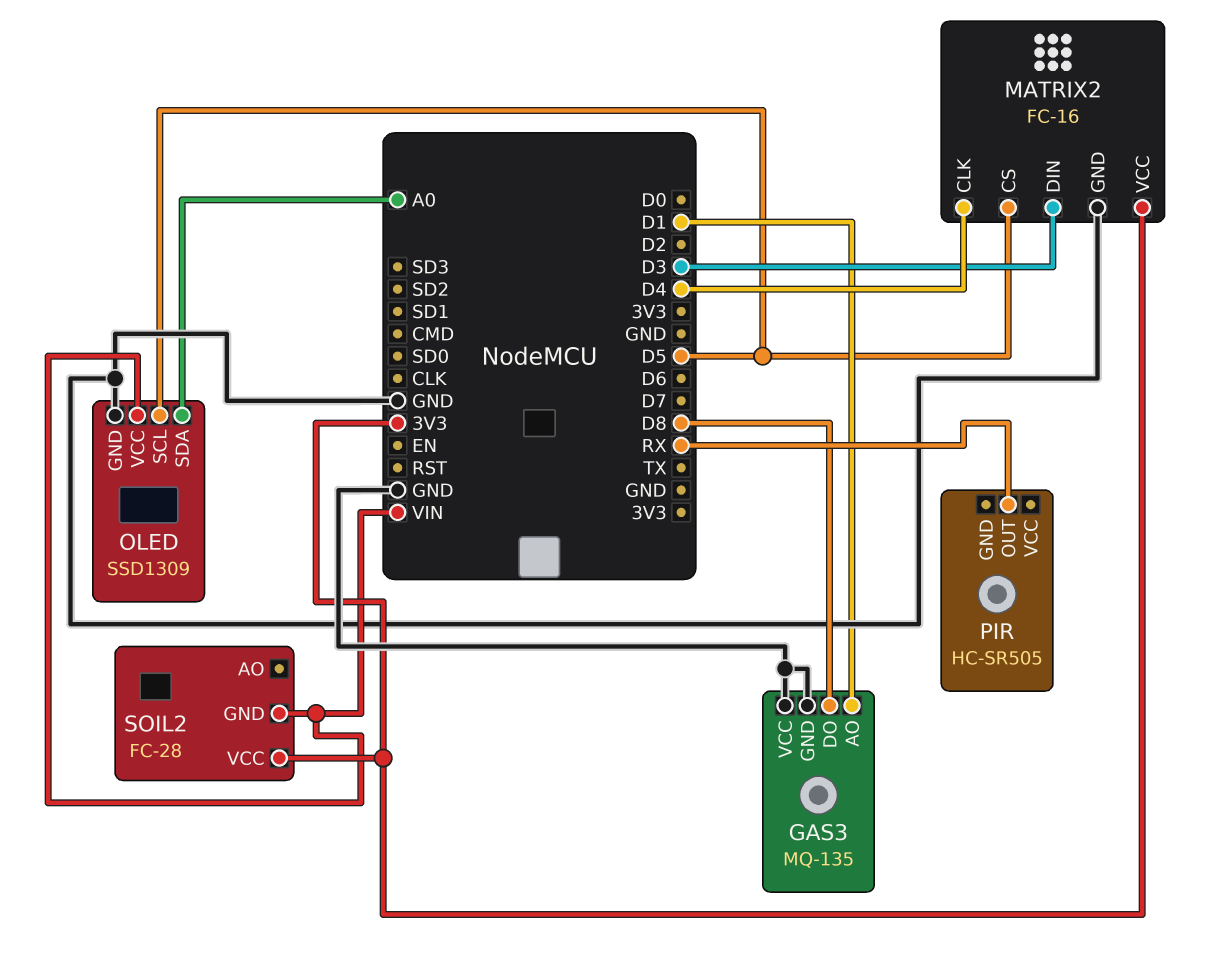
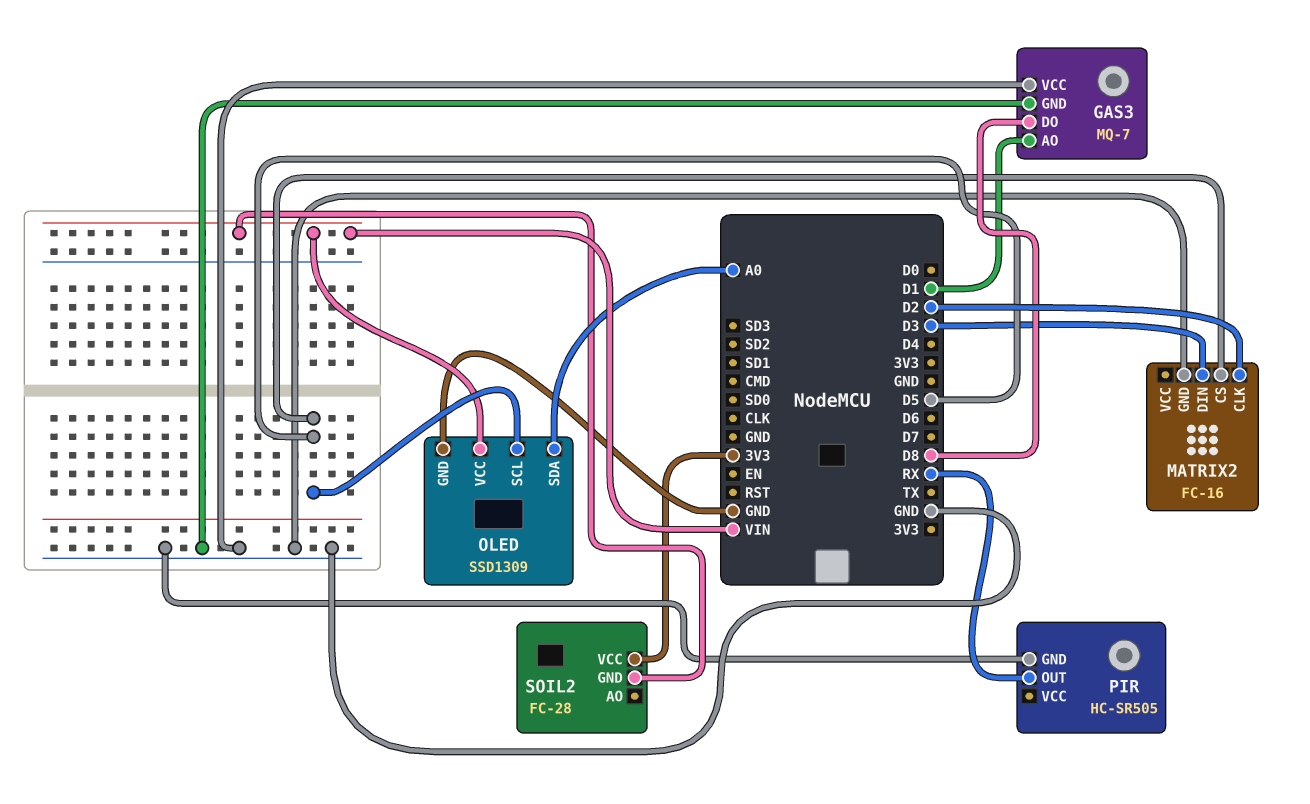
GAS3: MQ-135 -> MQ-7
MATRIX2 pin CLK: D4 -> D2
MATRIX2 pin VCC: 3V3 -> none
PIR pin GND: none -> GND

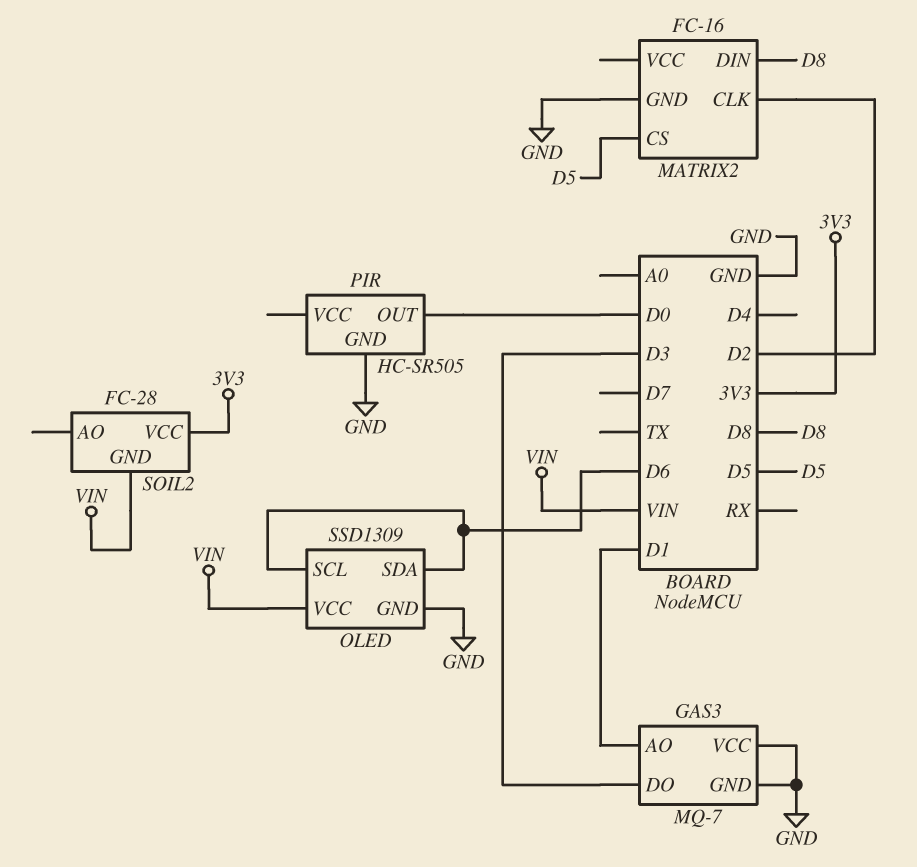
GAS3 pin DO: D8 -> D3
MATRIX2 pin DIN: D3 -> D8
OLED pin SCL: D5 -> D6
OLED pin SDA: A0 -> D6
PIR pin OUT: RX -> D0

